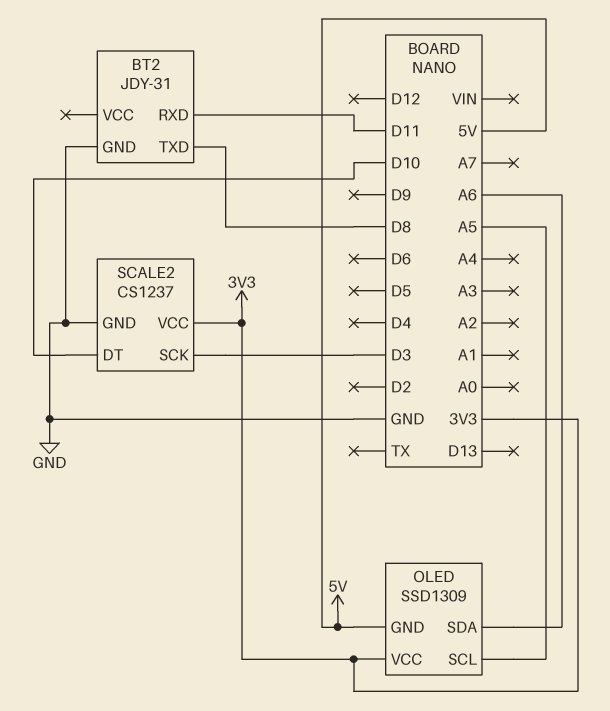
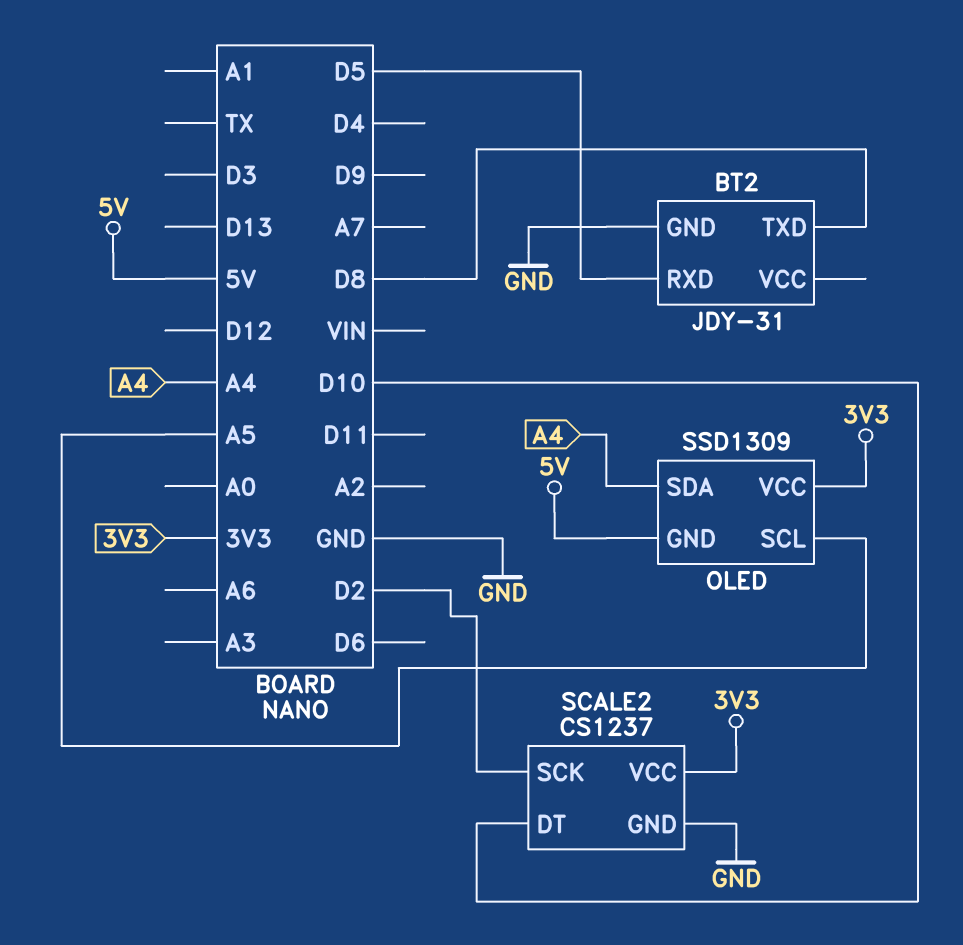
BT2 pin RXD: D11 -> D5
OLED pin SDA: A6 -> A4
SCALE2 pin SCK: D3 -> D2

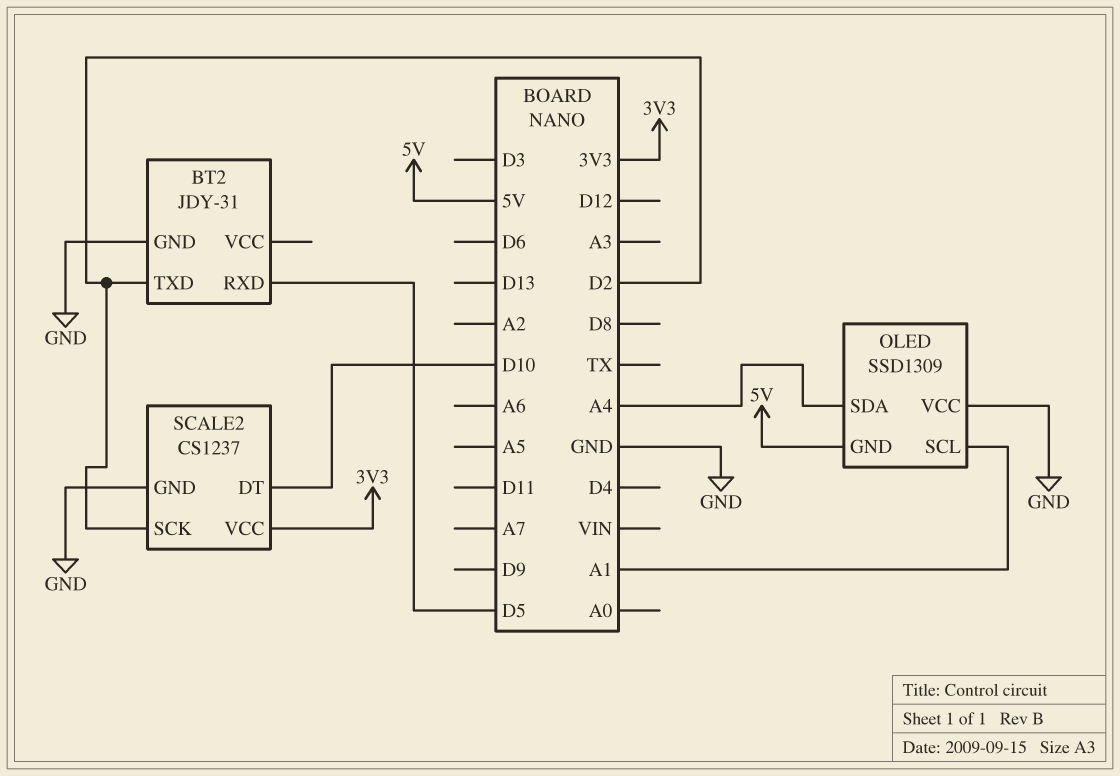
BT2 pin TXD: D8 -> D2
OLED pin SCL: A5 -> A1
OLED pin VCC: 3V3 -> GND

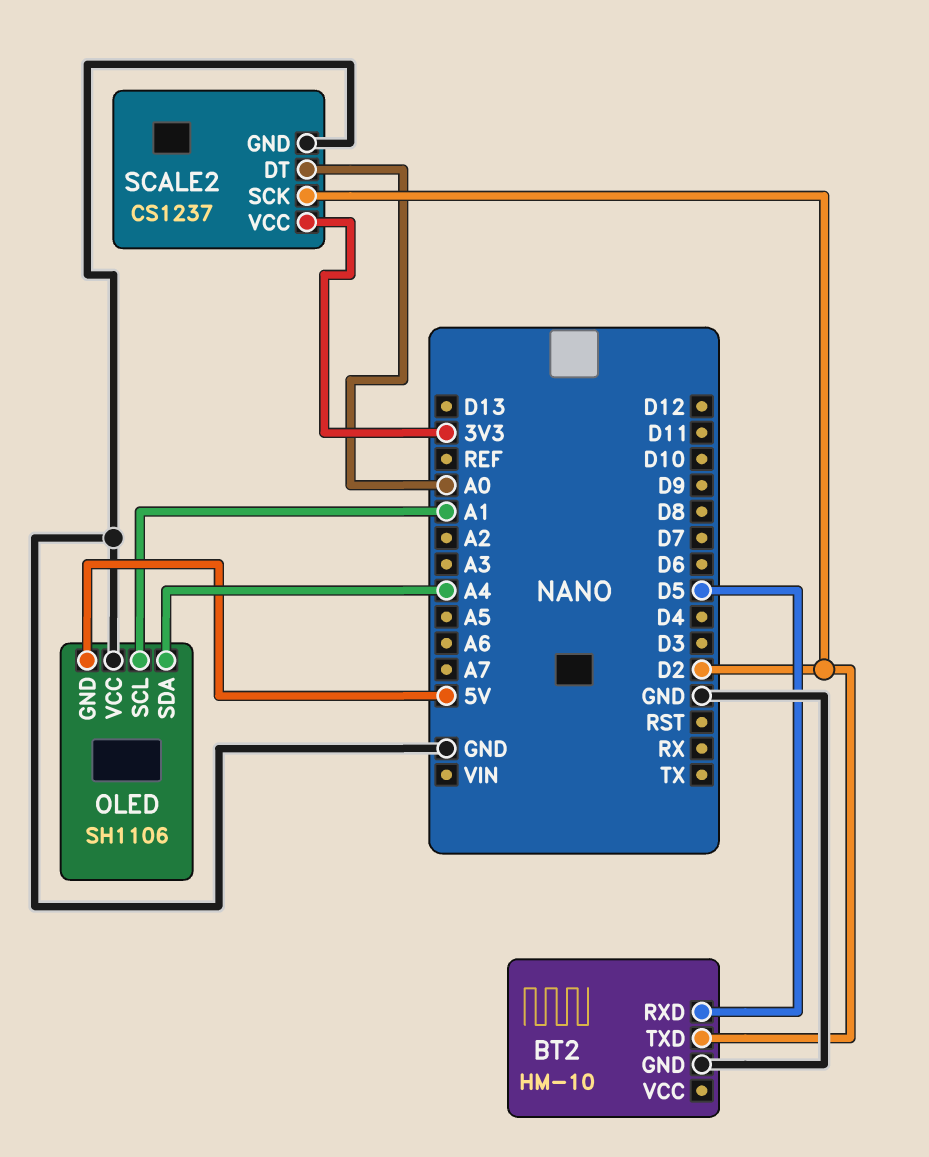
BT2: JDY-31 -> HM-10
OLED: SSD1309 -> SH1106
SCALE2 pin DT: D10 -> A0

